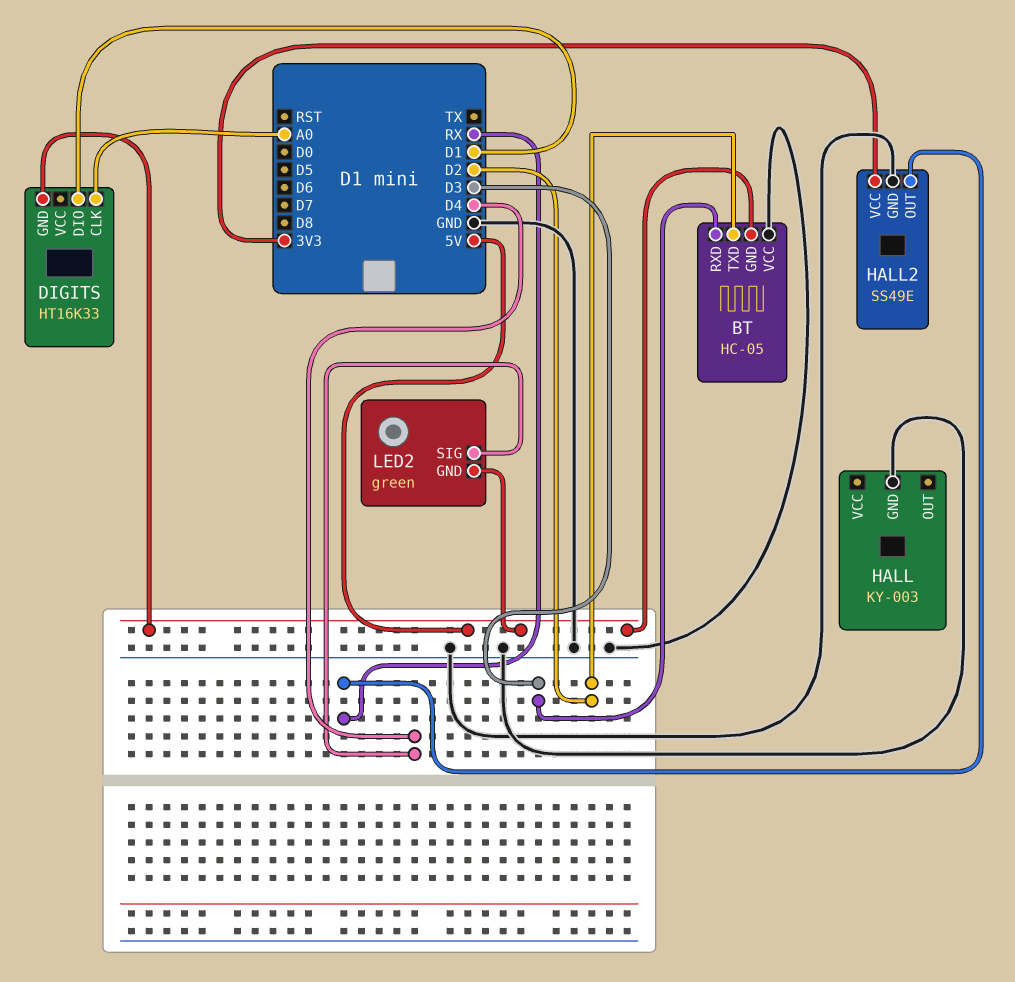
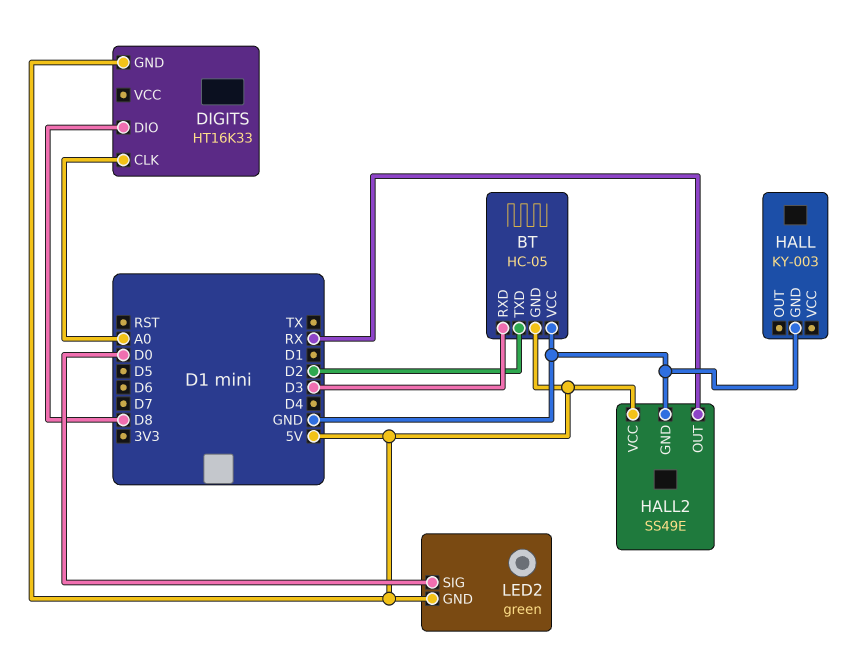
DIGITS pin DIO: D1 -> D8
HALL2 pin VCC: 3V3 -> 5V
LED2 pin SIG: D4 -> D0

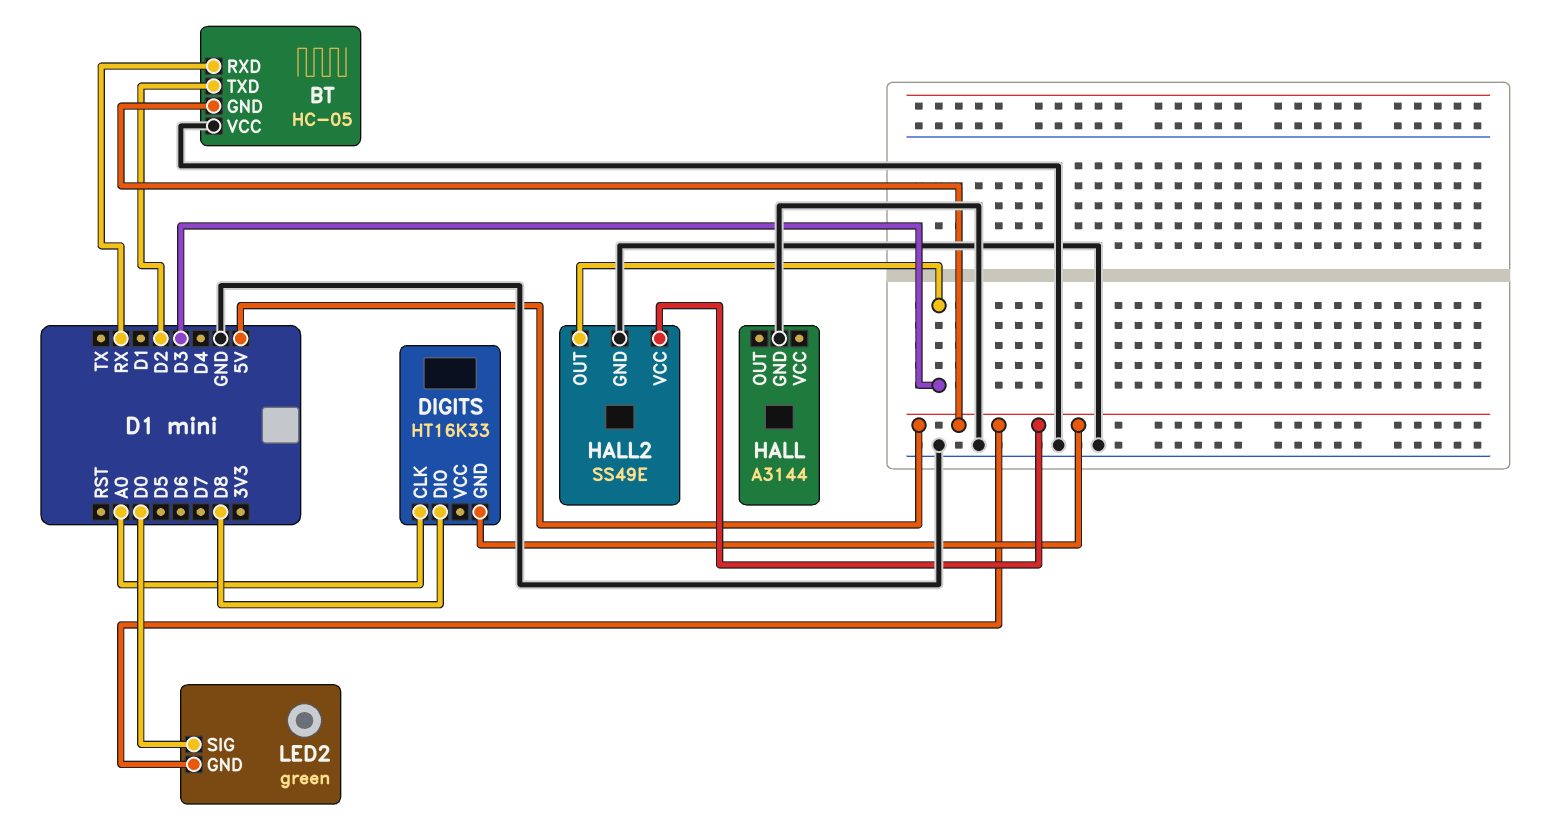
BT pin RXD: D3 -> RX
HALL: KY-003 -> A3144
HALL2 pin OUT: RX -> D3

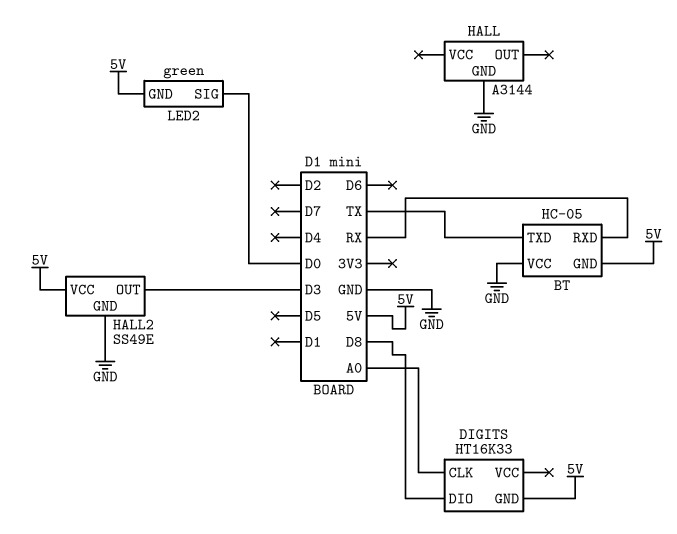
BT pin TXD: D2 -> TX

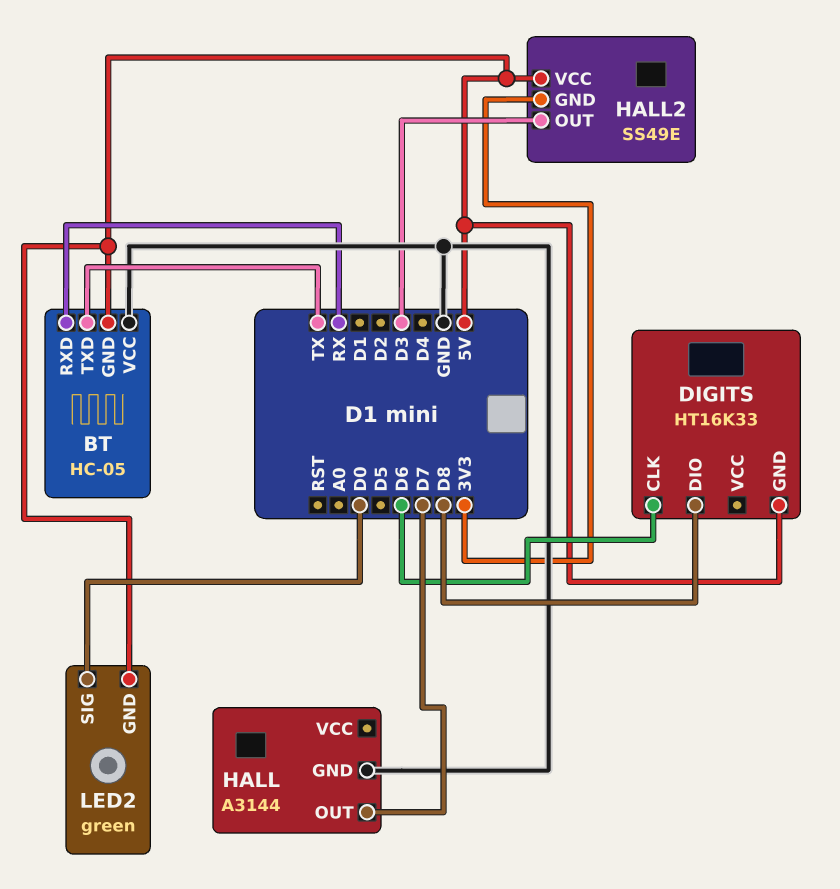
DIGITS pin CLK: A0 -> D6
HALL pin OUT: none -> D7
HALL2 pin GND: GND -> 3V3

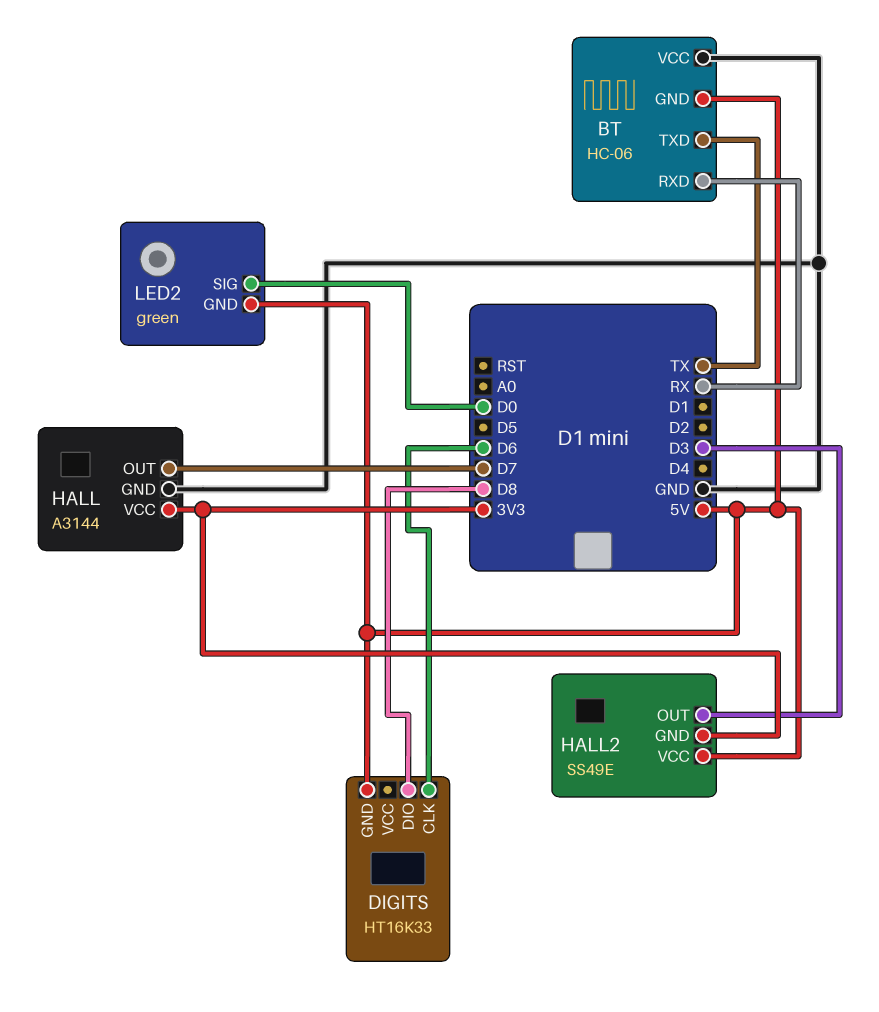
BT: HC-05 -> HC-06
HALL pin VCC: none -> 3V3

